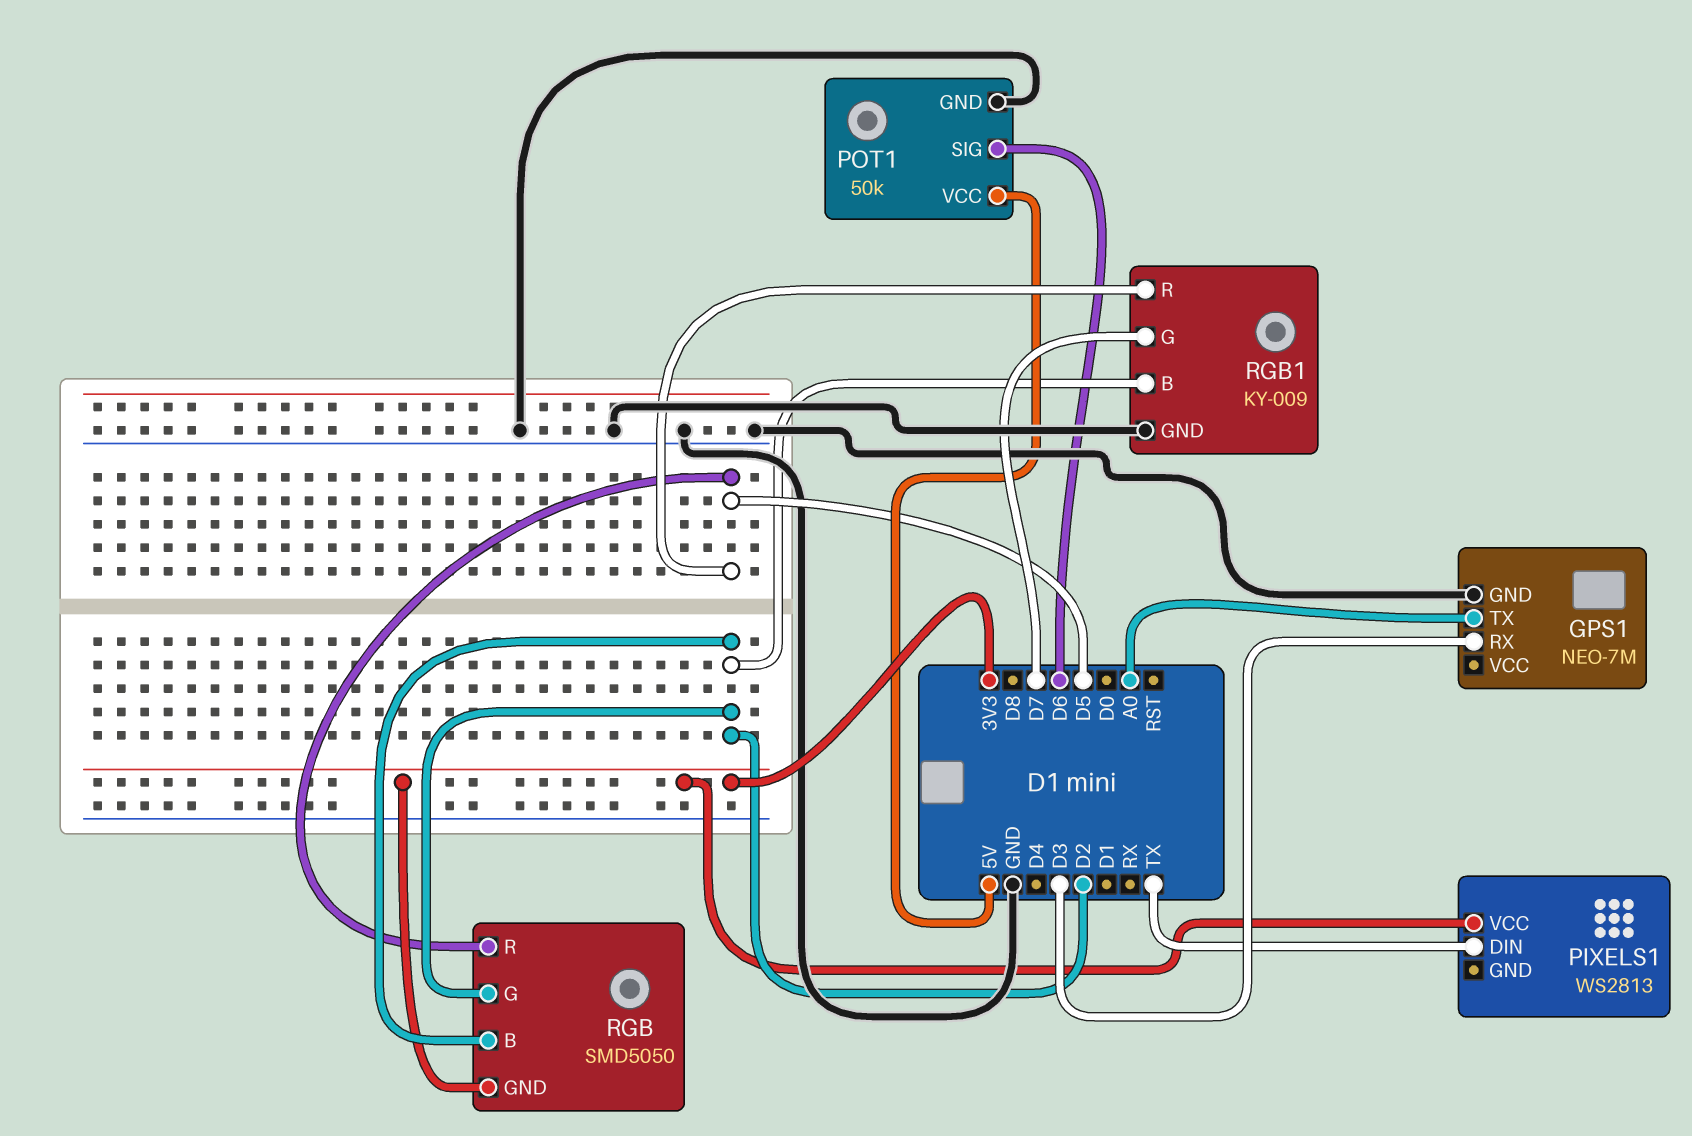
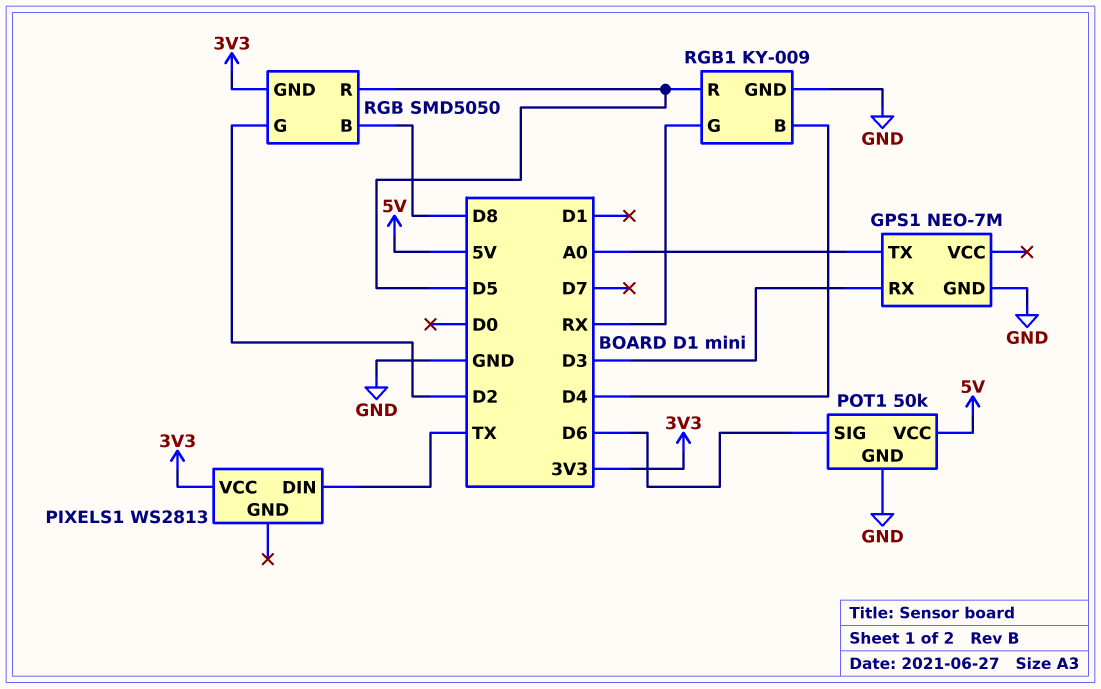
RGB pin B: D2 -> D8
RGB1 pin B: D2 -> D4
RGB1 pin G: D7 -> RX

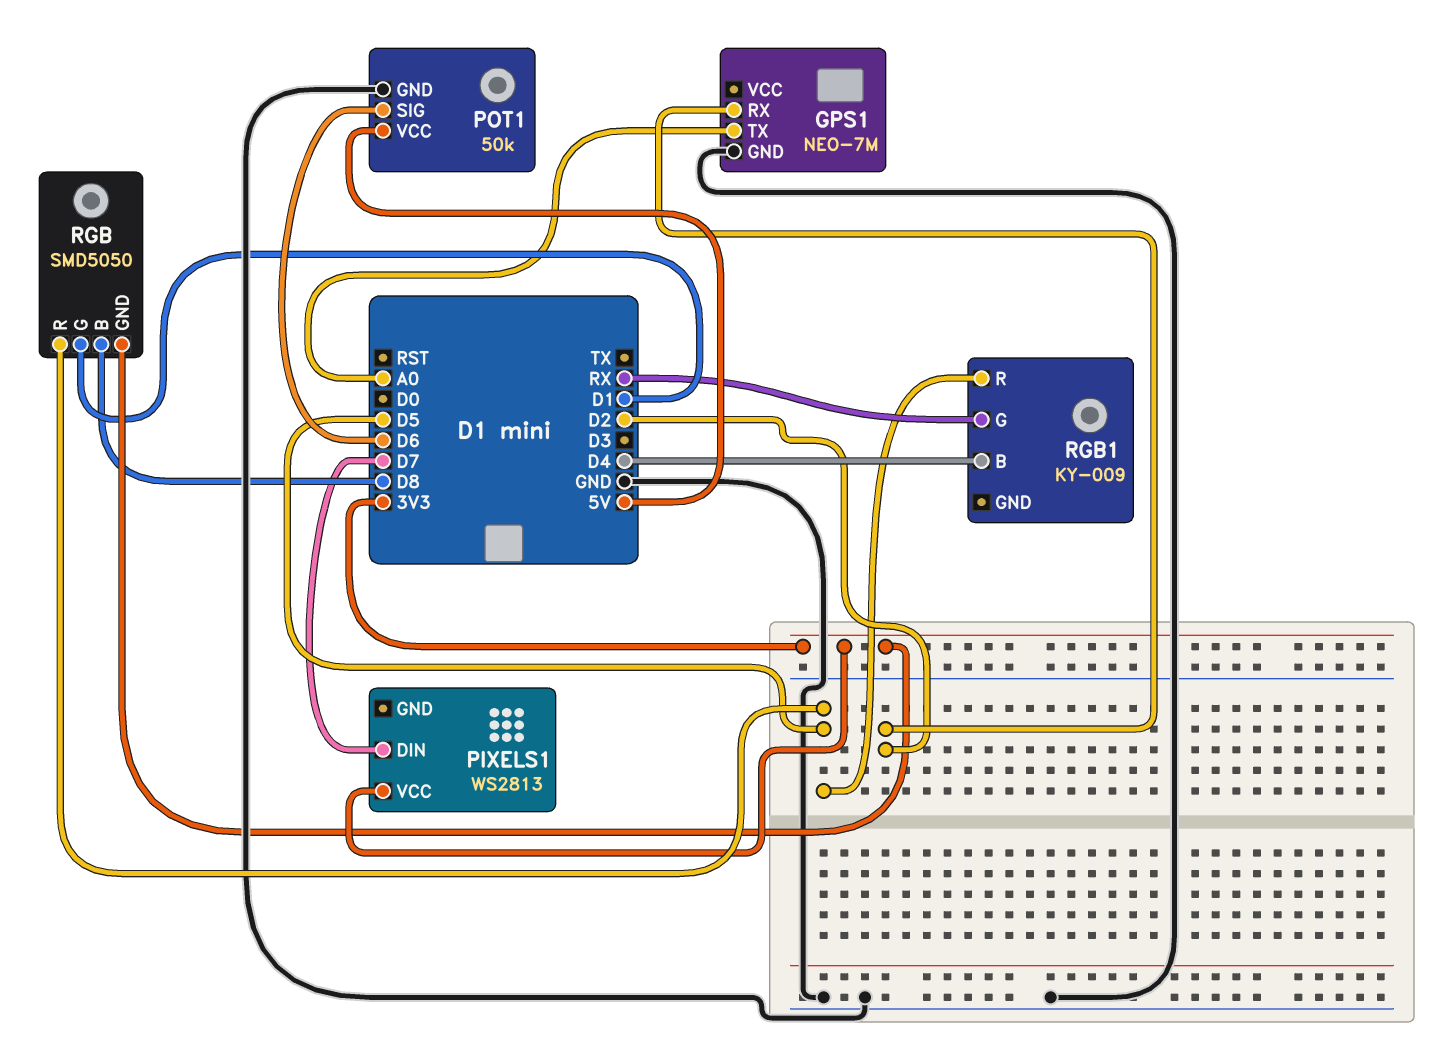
GPS1 pin RX: D3 -> D2
PIXELS1 pin DIN: TX -> D7
RGB pin G: D2 -> D1
RGB1 pin GND: GND -> none

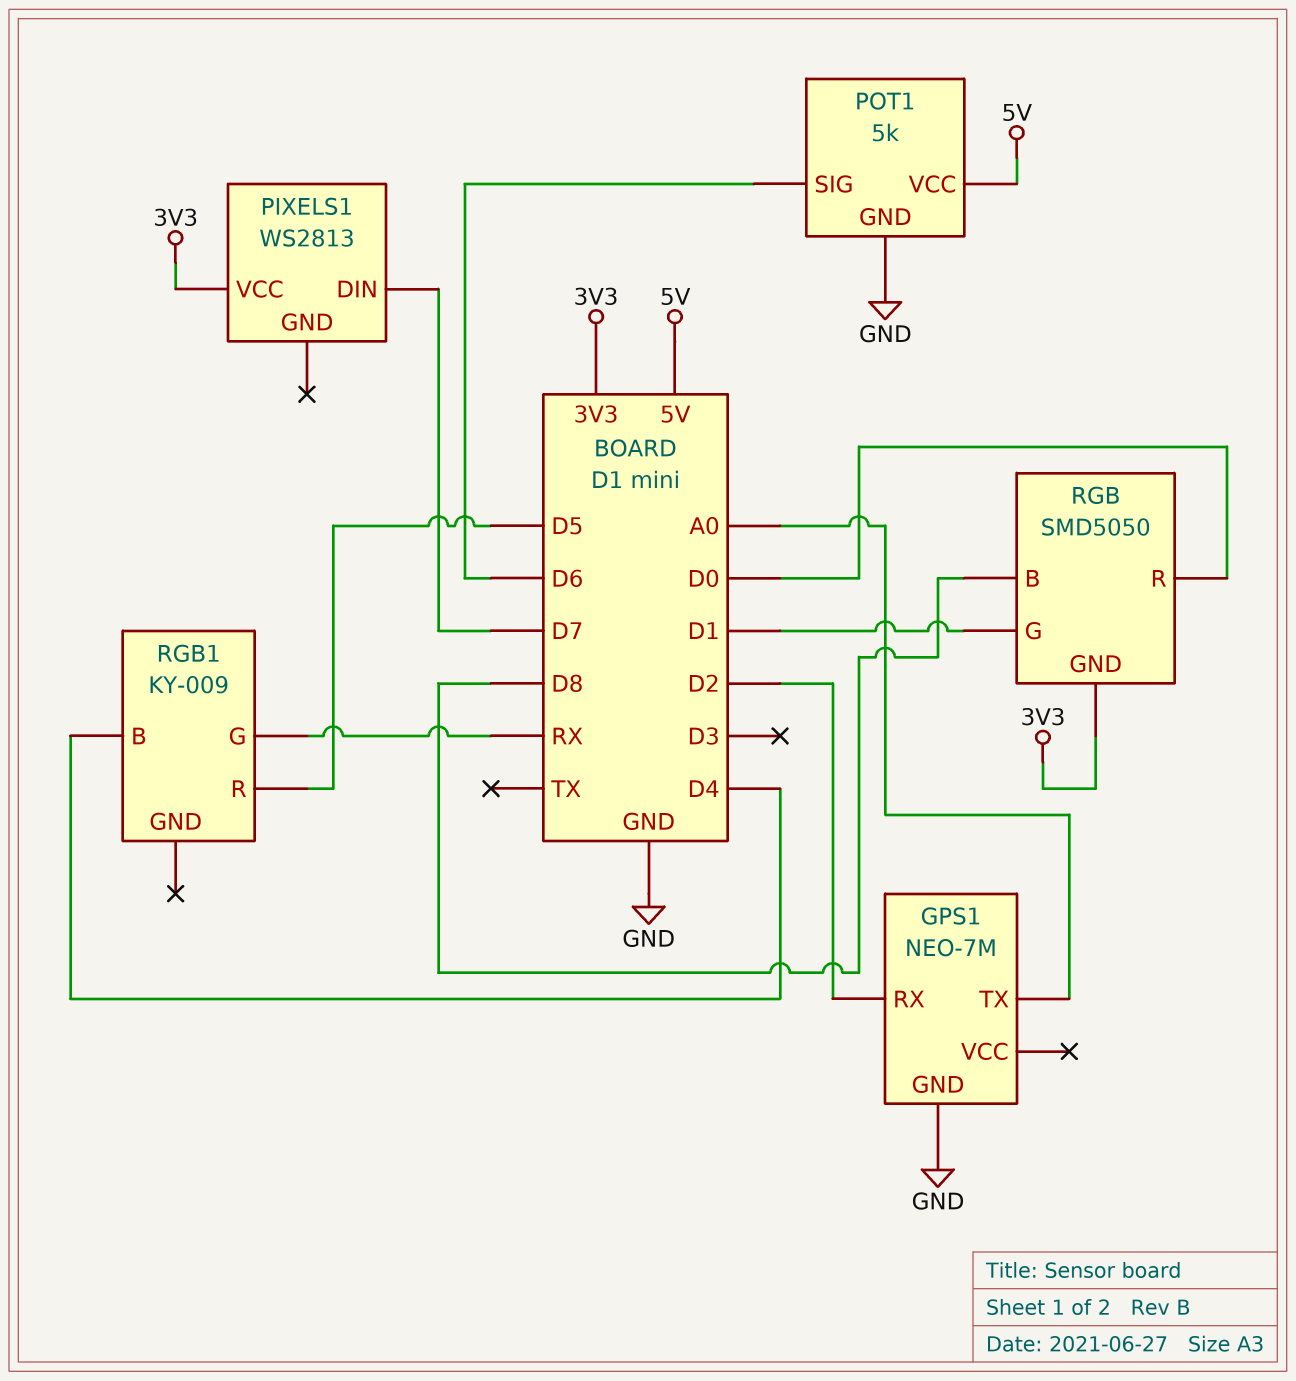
POT1: 50k -> 5k
RGB pin R: D5 -> D0

